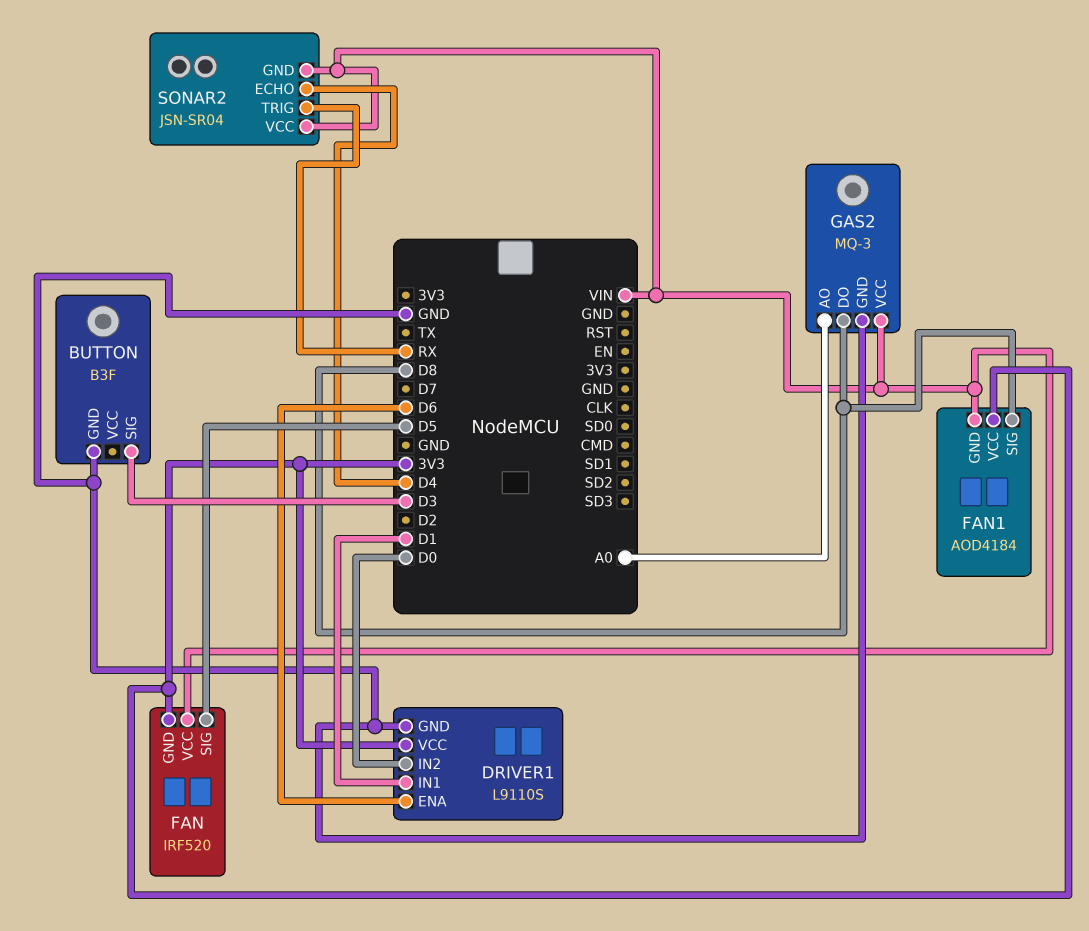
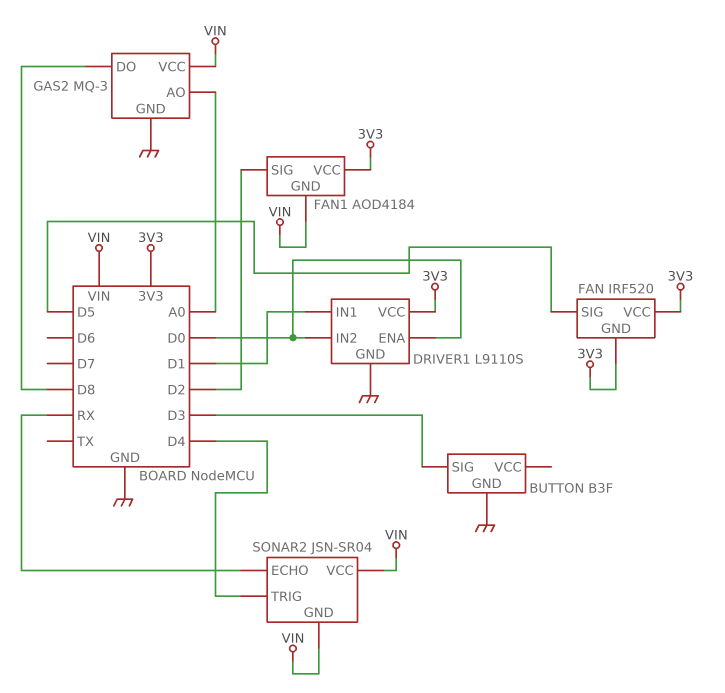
DRIVER1 pin ENA: D6 -> D0
FAN pin VCC: VIN -> 3V3
FAN1 pin SIG: D8 -> D2
SONAR2 pin ECHO: D4 -> RX
SONAR2 pin TRIG: RX -> D4

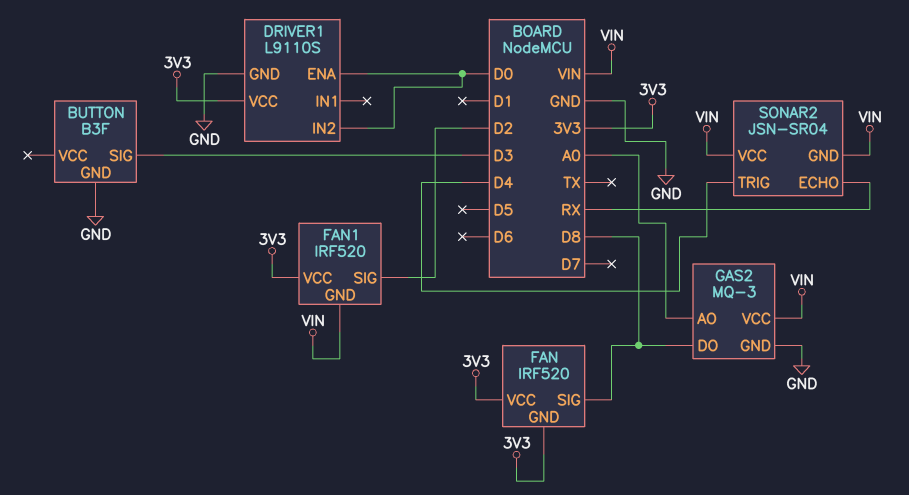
DRIVER1 pin IN1: D1 -> none
FAN pin SIG: D5 -> D8
FAN1: AOD4184 -> IRF520

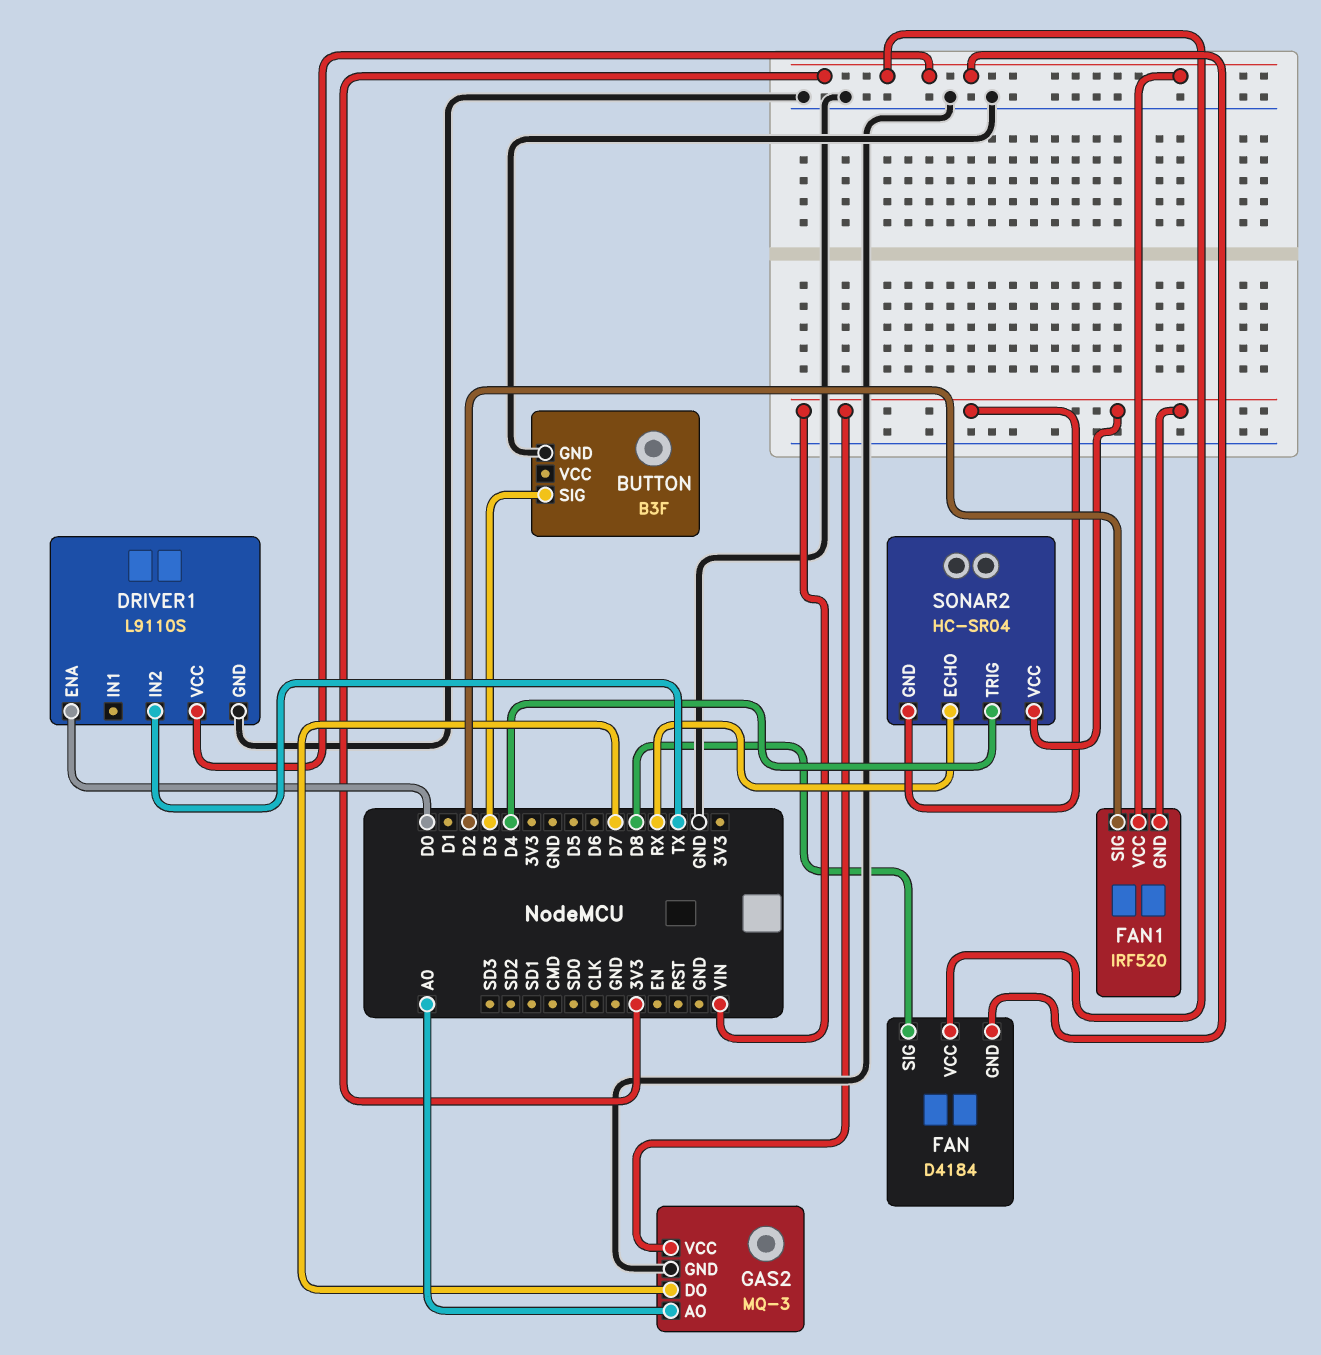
DRIVER1 pin IN2: D0 -> TX
FAN: IRF520 -> D4184
GAS2 pin DO: D8 -> D7
SONAR2: JSN-SR04 -> HC-SR04

